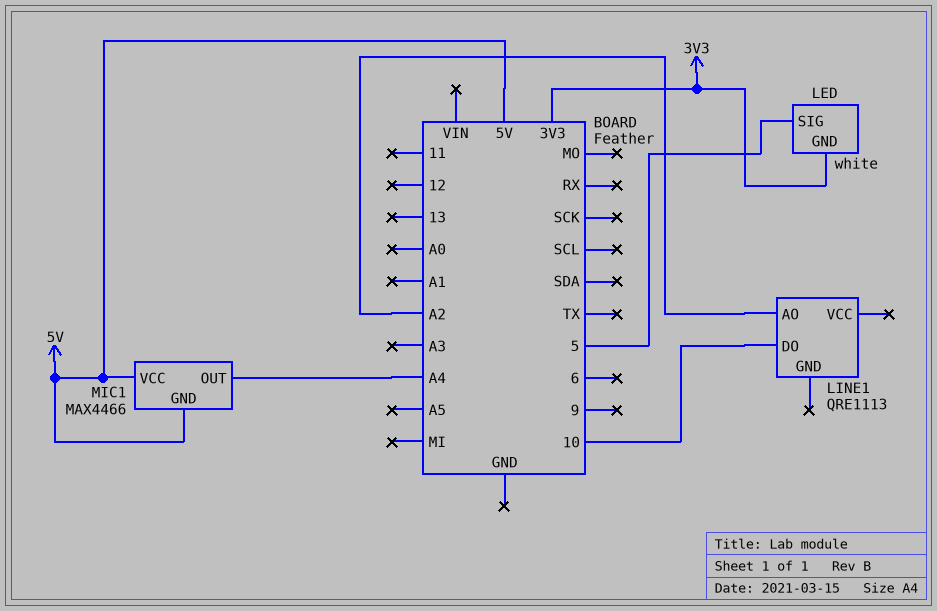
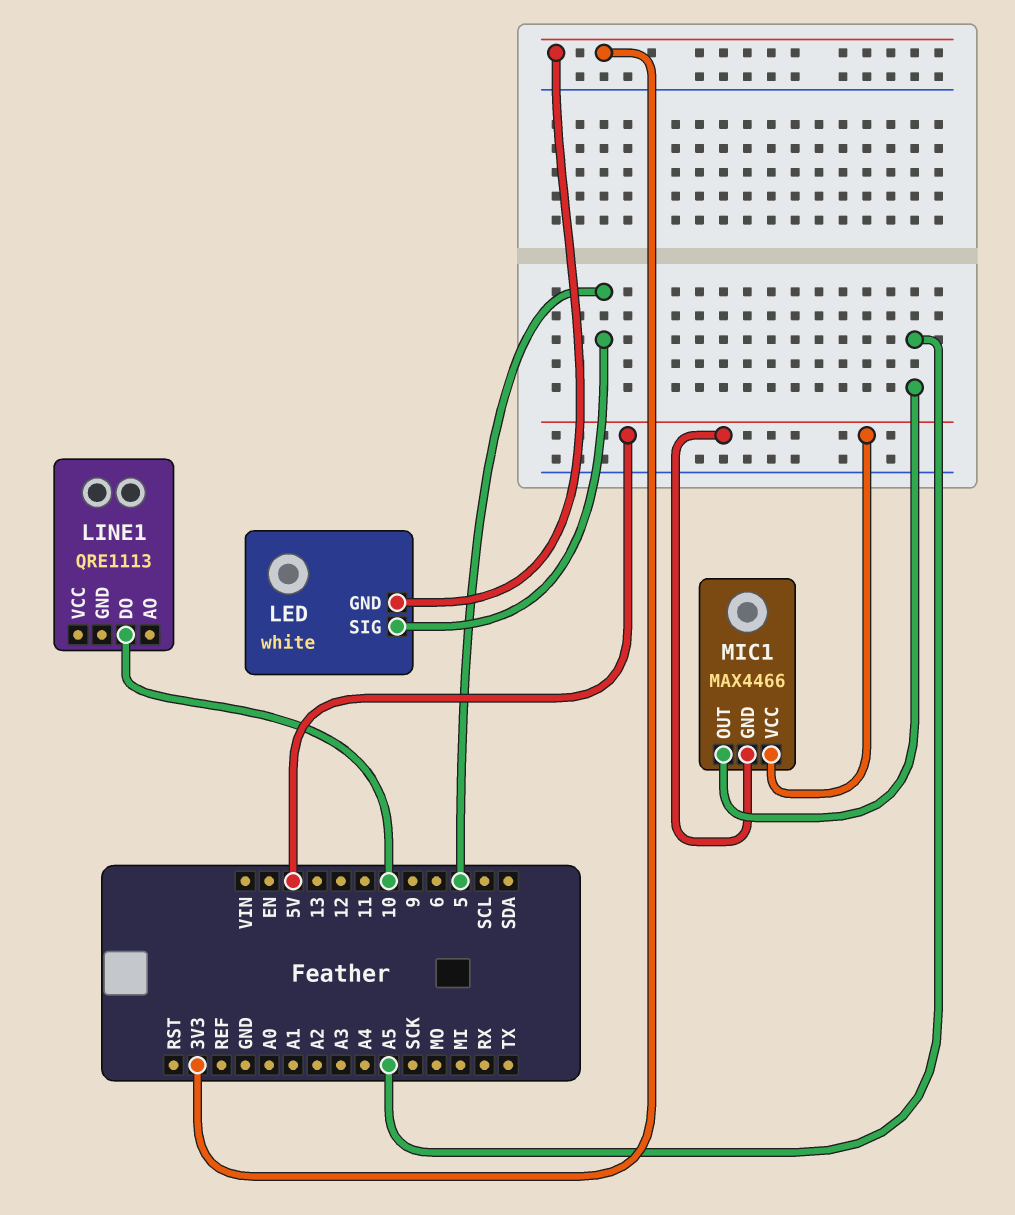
LINE1 pin AO: A2 -> none
MIC1 pin OUT: A4 -> A5

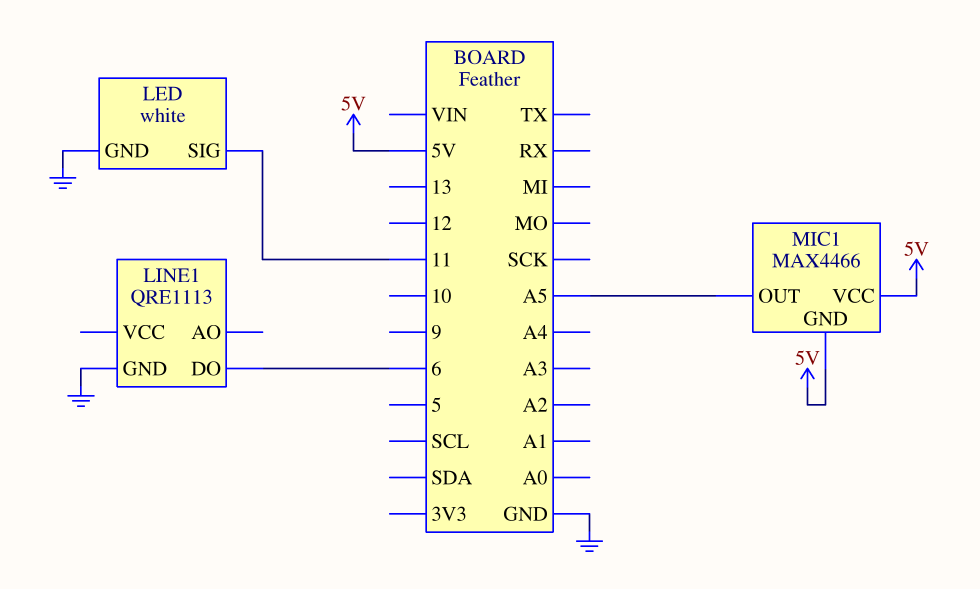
LED pin GND: 3V3 -> GND
LED pin SIG: 5 -> 11
LINE1 pin DO: 10 -> 6
LINE1 pin GND: none -> GND

